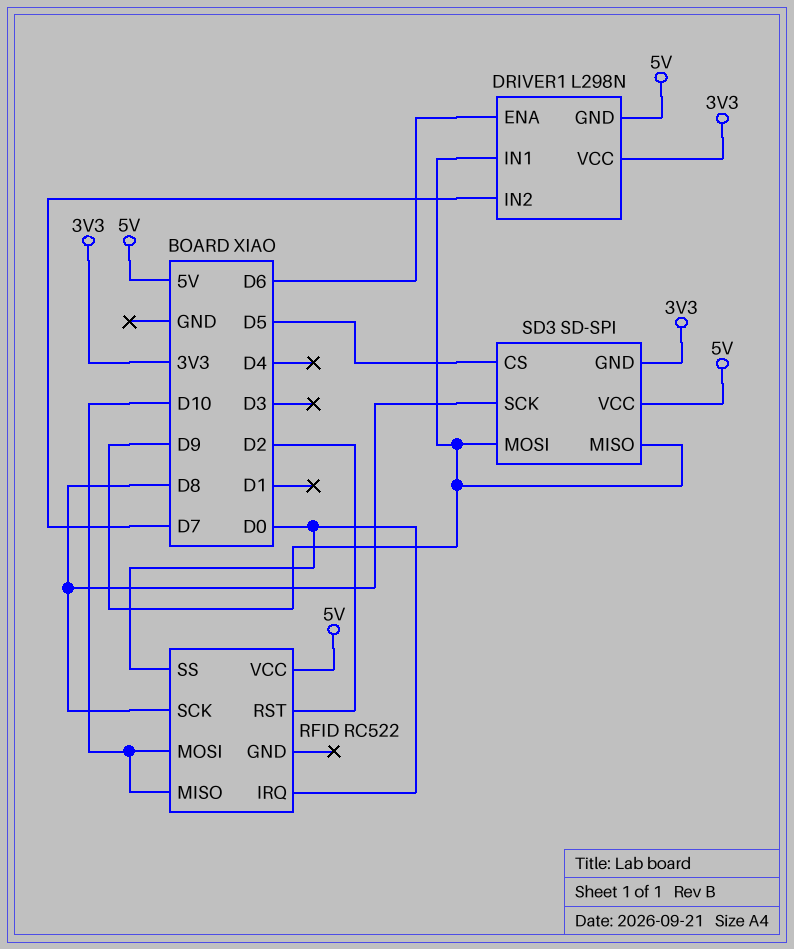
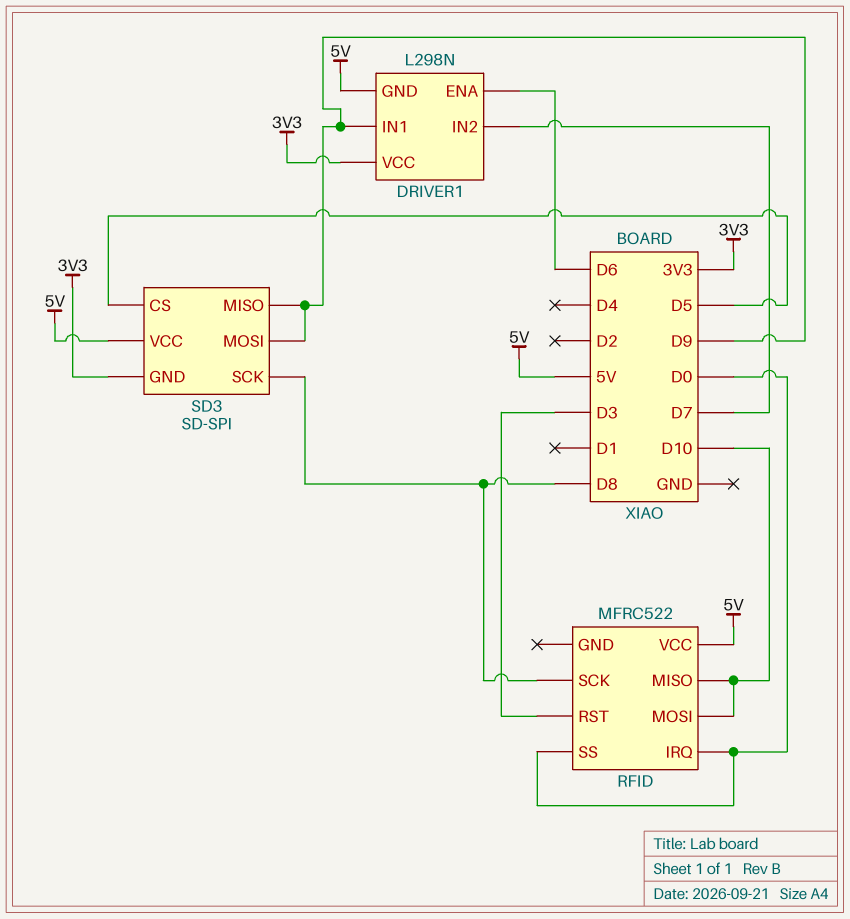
RFID: RC522 -> MFRC522
RFID pin RST: D2 -> D3

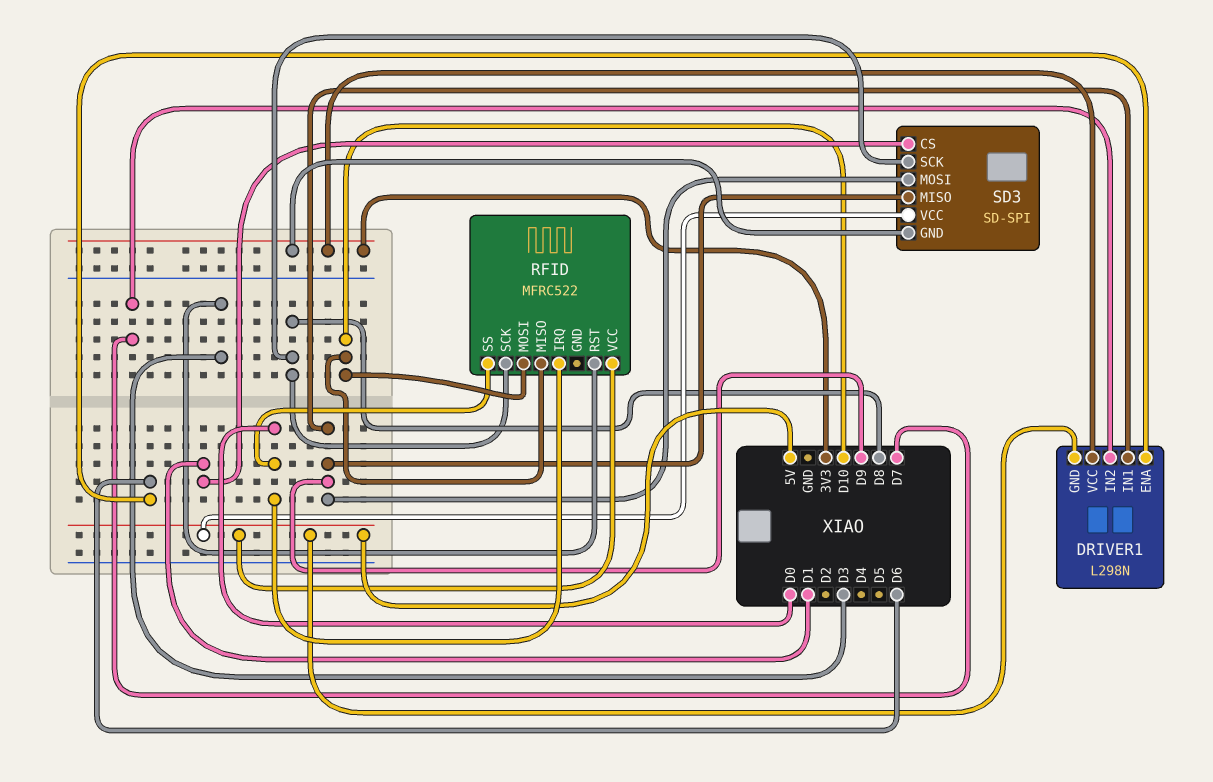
SD3 pin CS: D5 -> D1

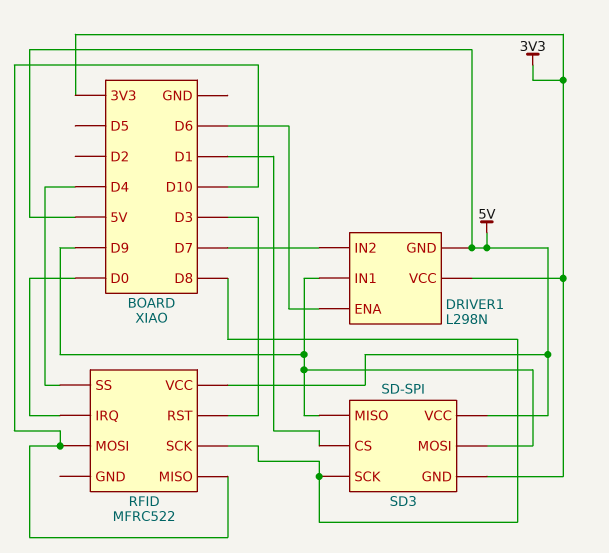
RFID pin SS: D0 -> D4

